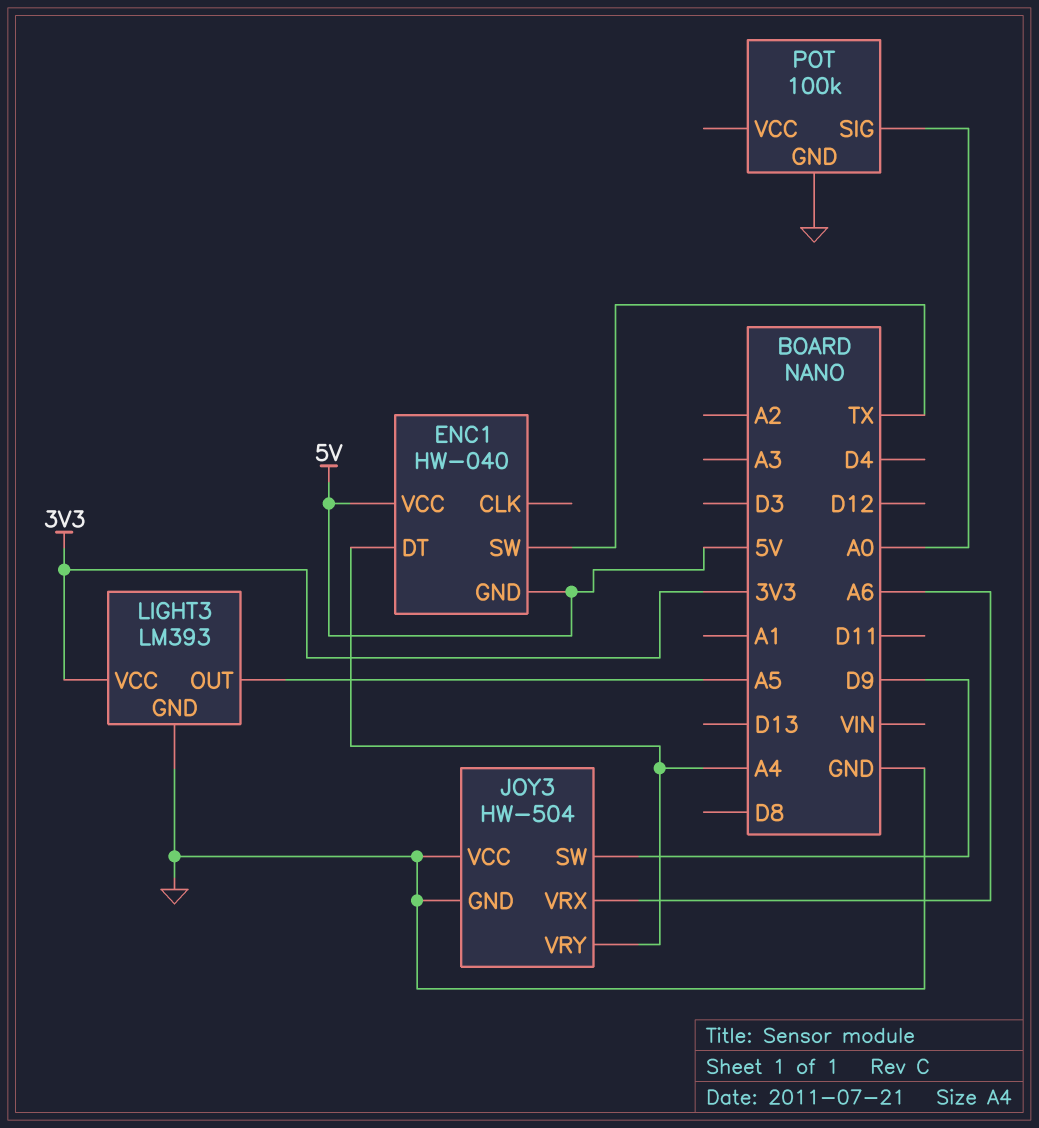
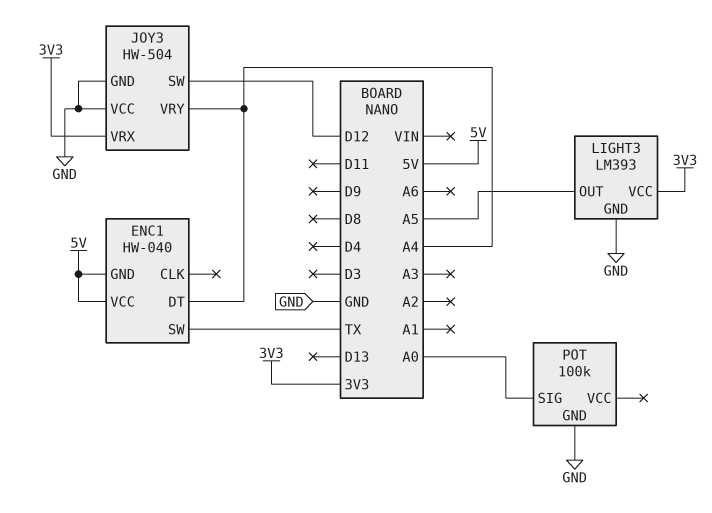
JOY3 pin SW: D9 -> D12
JOY3 pin VRX: A6 -> 3V3

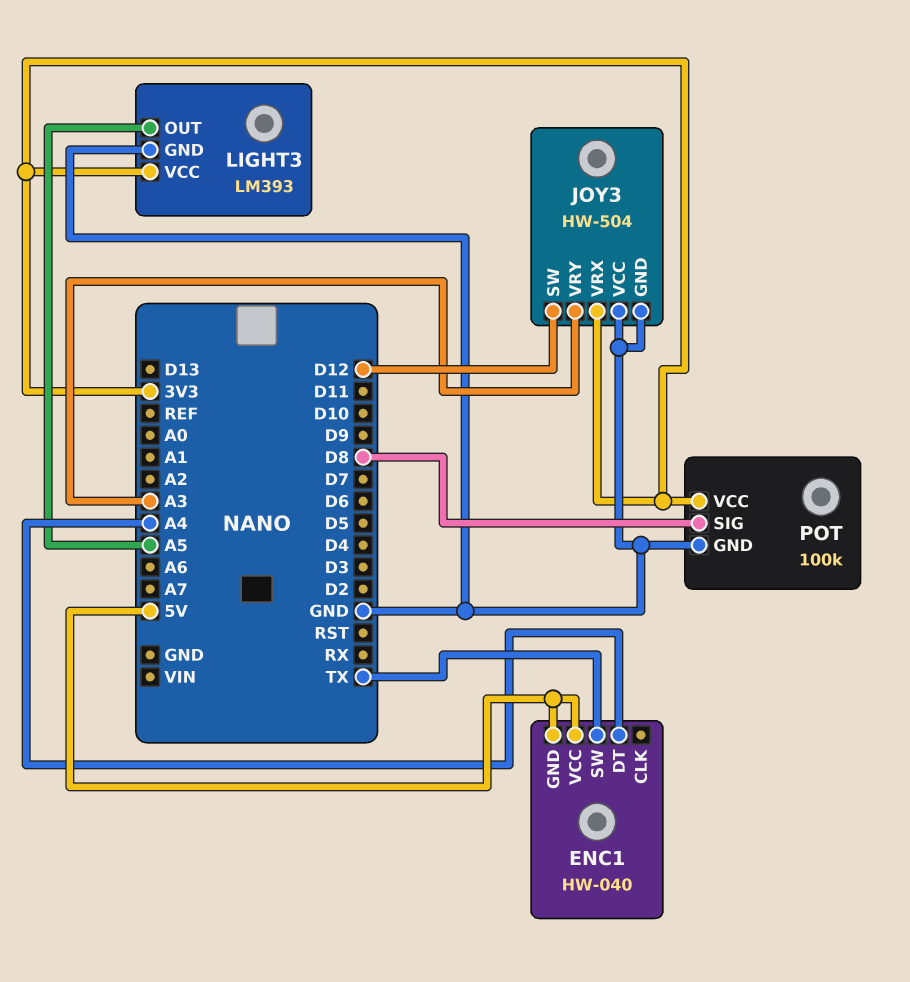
JOY3 pin VRY: A4 -> A3
POT pin SIG: A0 -> D8
POT pin VCC: none -> 3V3

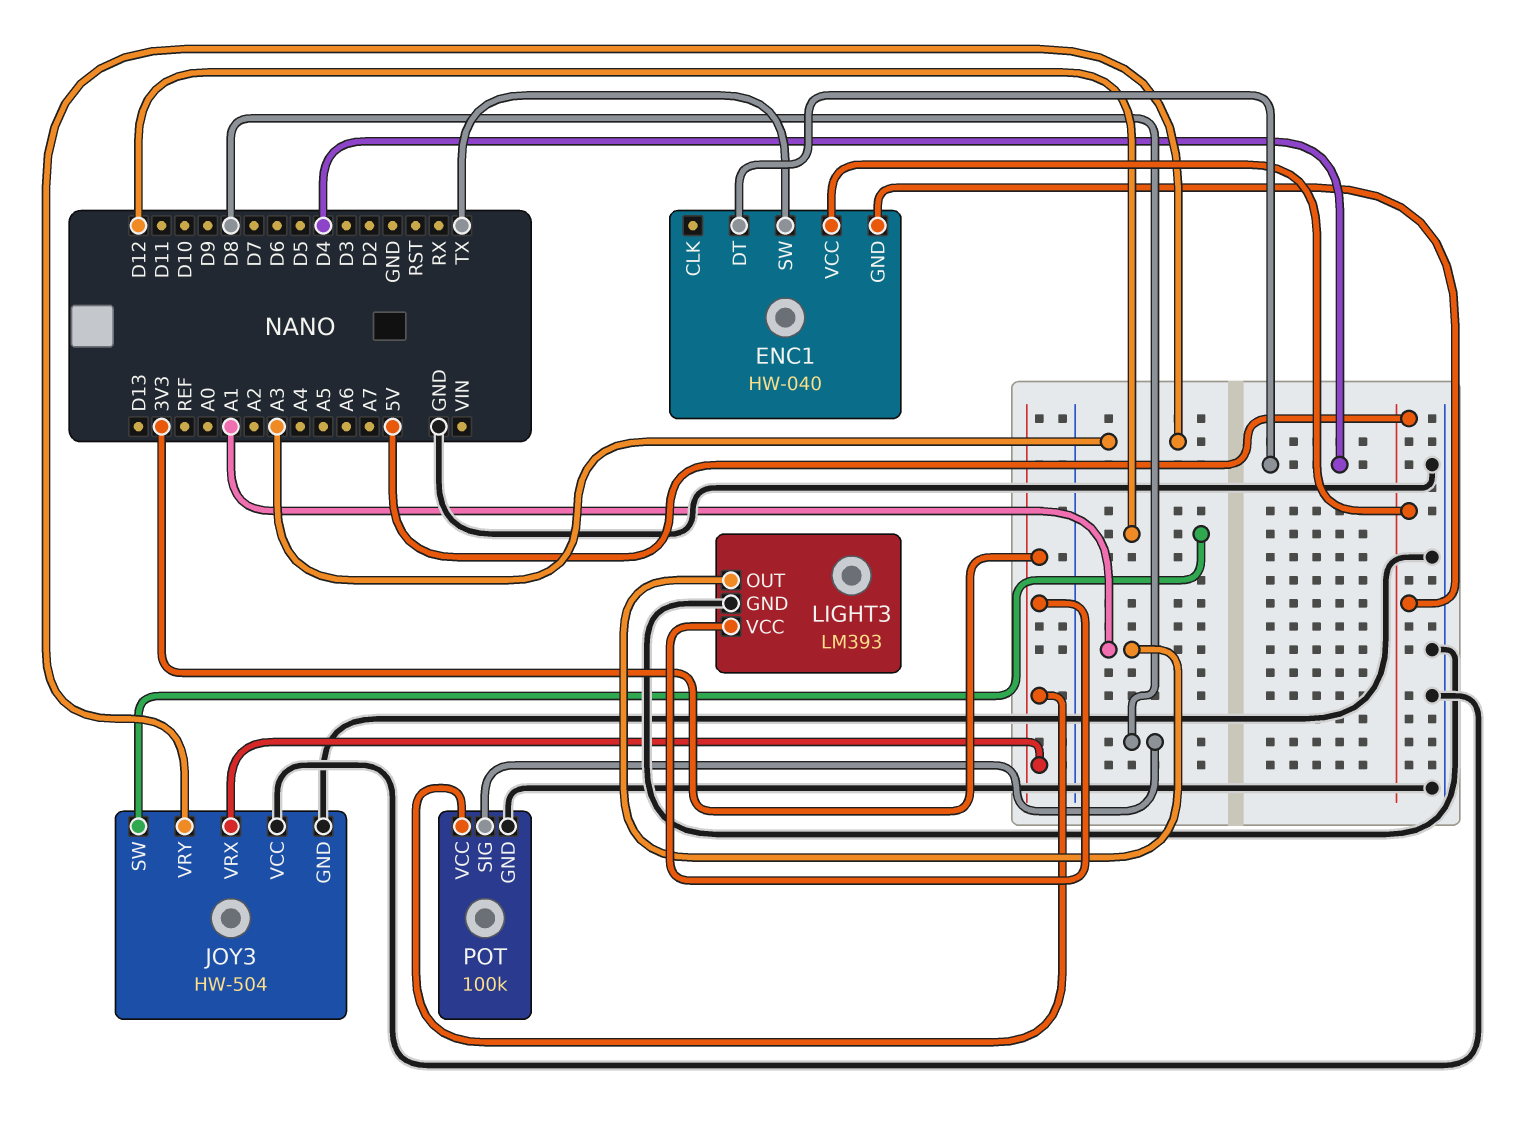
ENC1 pin DT: A4 -> D4
LIGHT3 pin OUT: A5 -> A1

